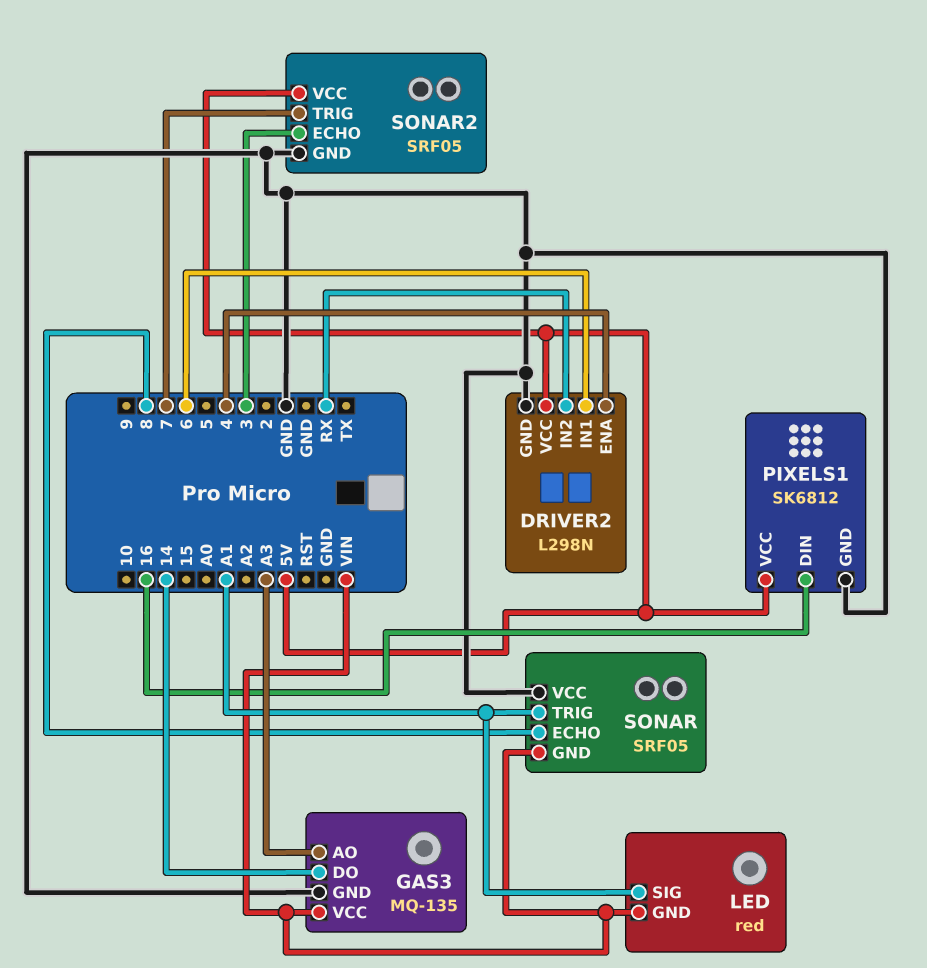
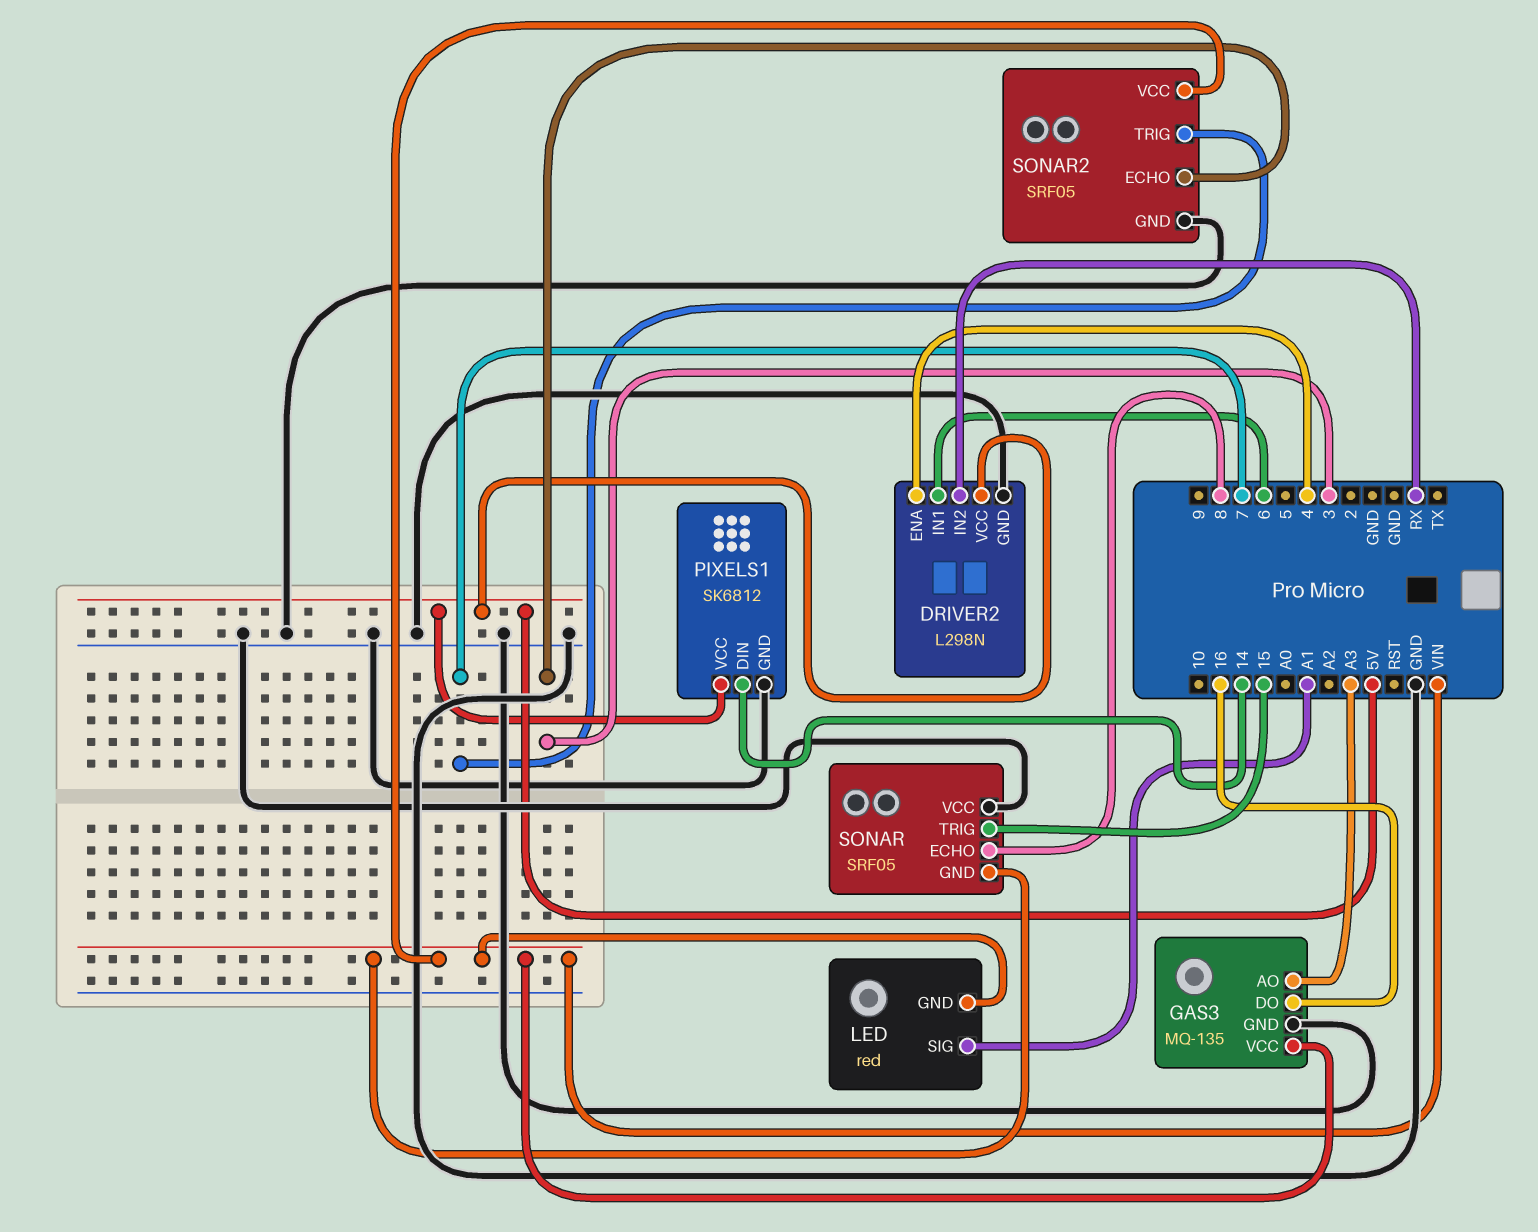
GAS3 pin DO: 14 -> 16
PIXELS1 pin DIN: 16 -> 14
SONAR pin TRIG: A1 -> 15
SONAR2 pin VCC: 5V -> VIN

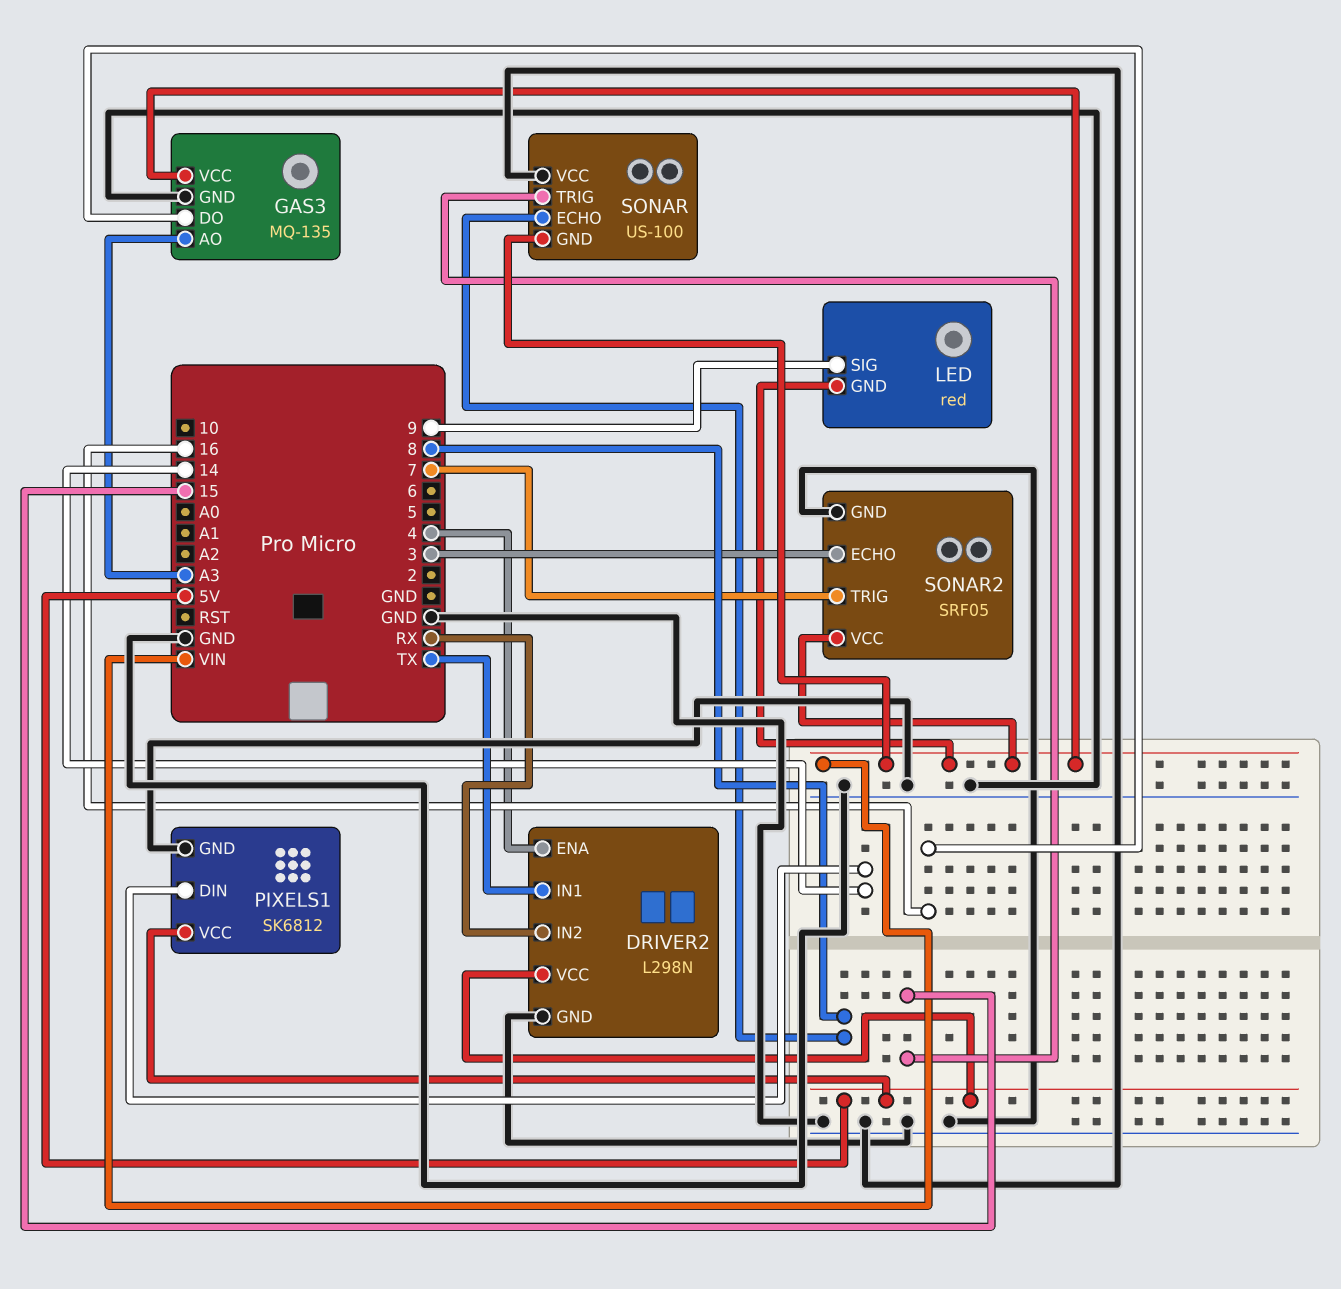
DRIVER2 pin IN1: 6 -> TX
LED pin SIG: A1 -> 9
SONAR: SRF05 -> US-100

